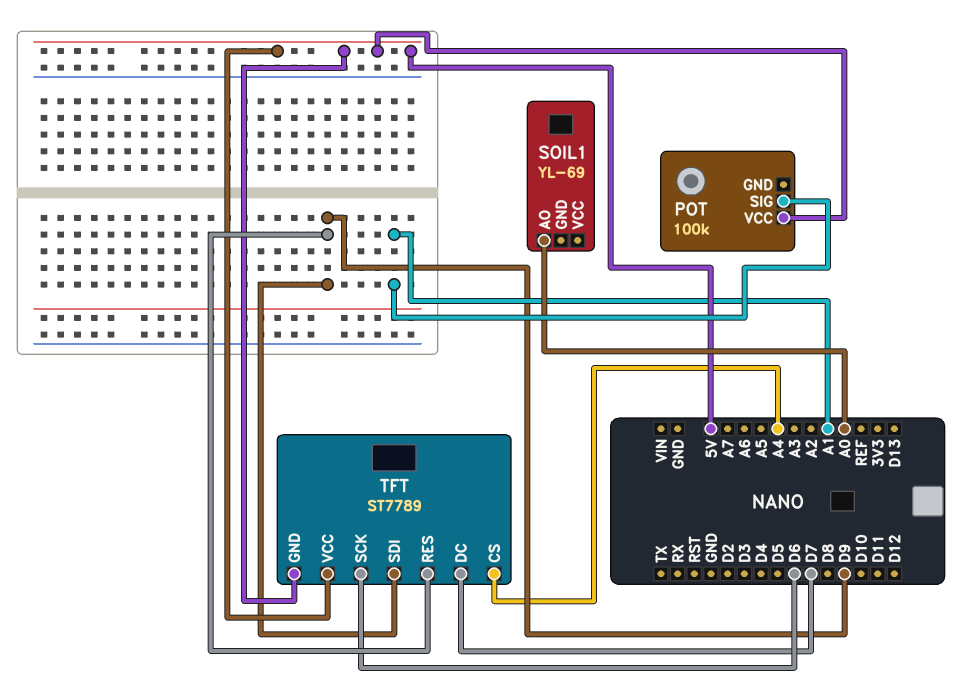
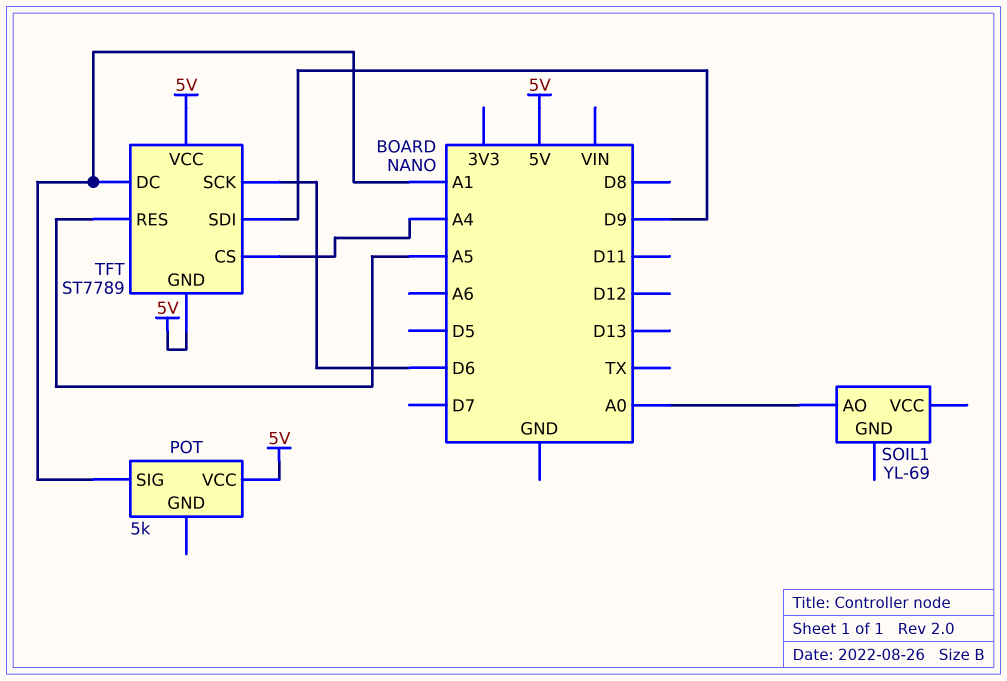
POT: 100k -> 5k
TFT pin DC: D7 -> A1
TFT pin RES: D9 -> A5

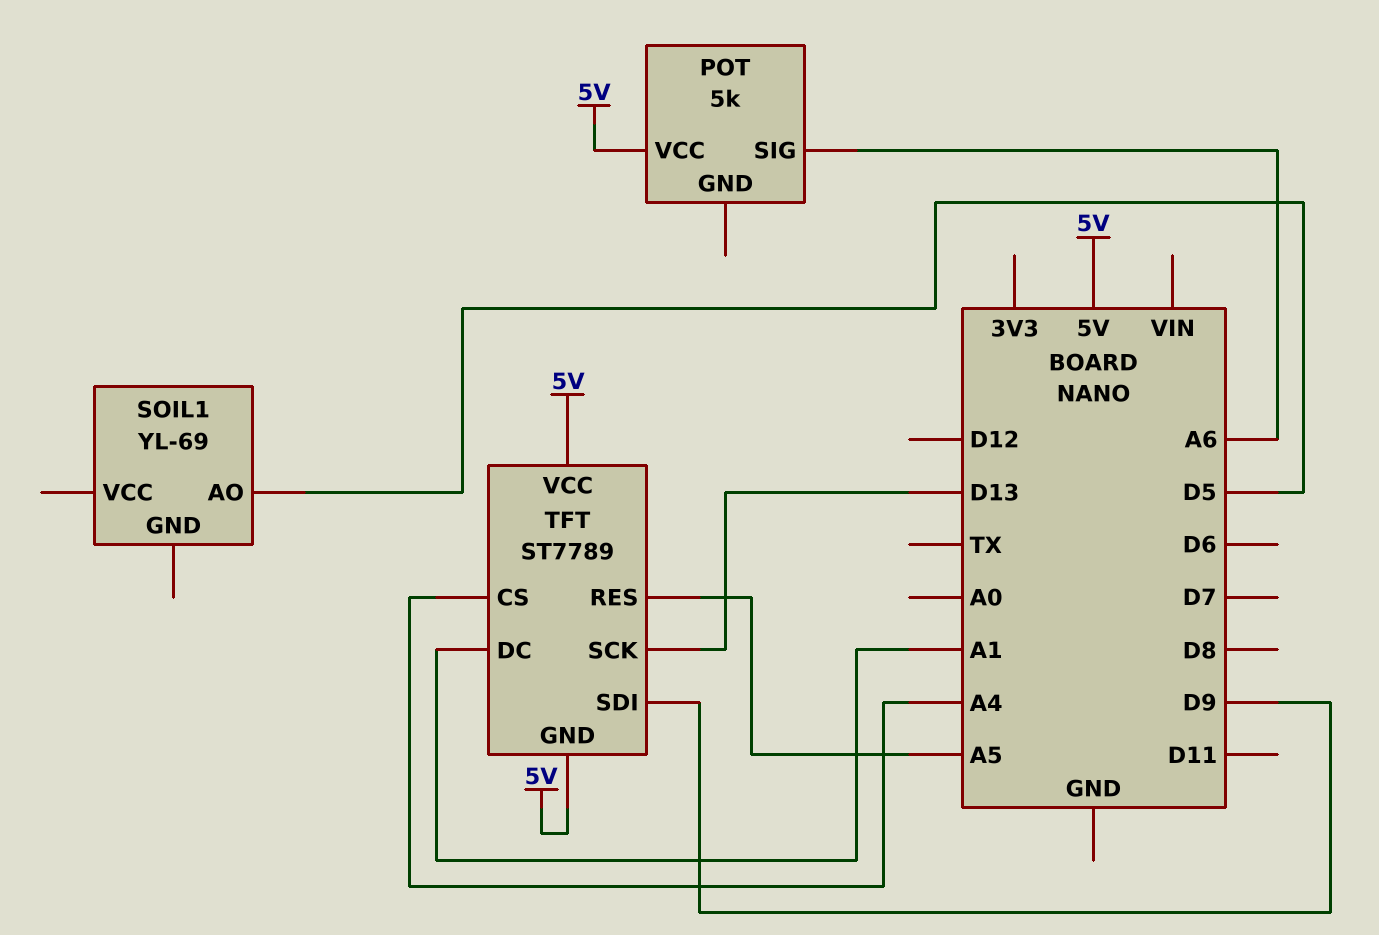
POT pin SIG: A1 -> A6
SOIL1 pin AO: A0 -> D5
TFT pin SCK: D6 -> D13

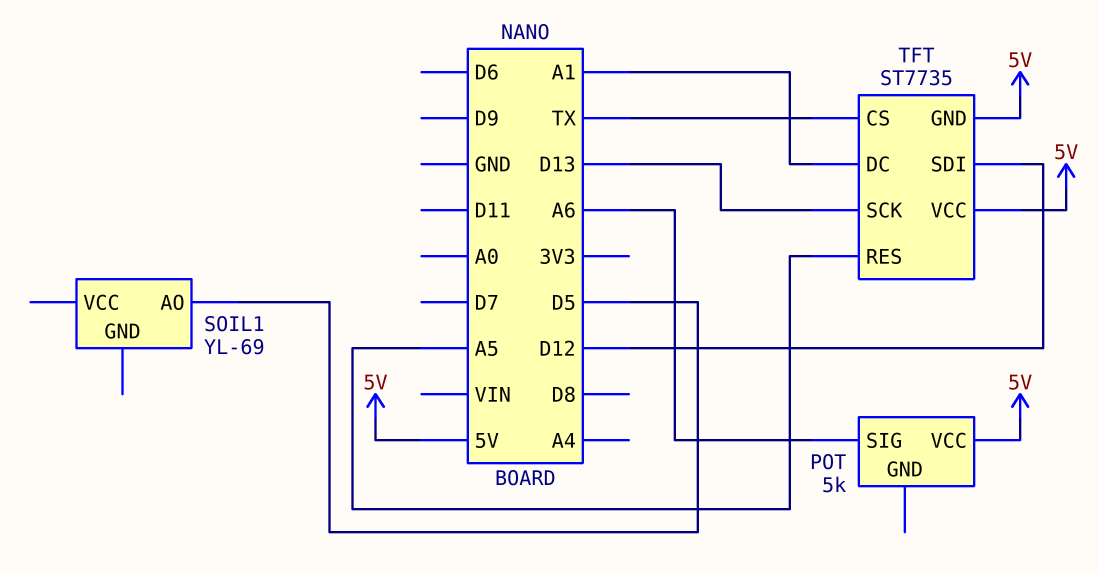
TFT: ST7789 -> ST7735
TFT pin CS: A4 -> TX
TFT pin SDI: D9 -> D12

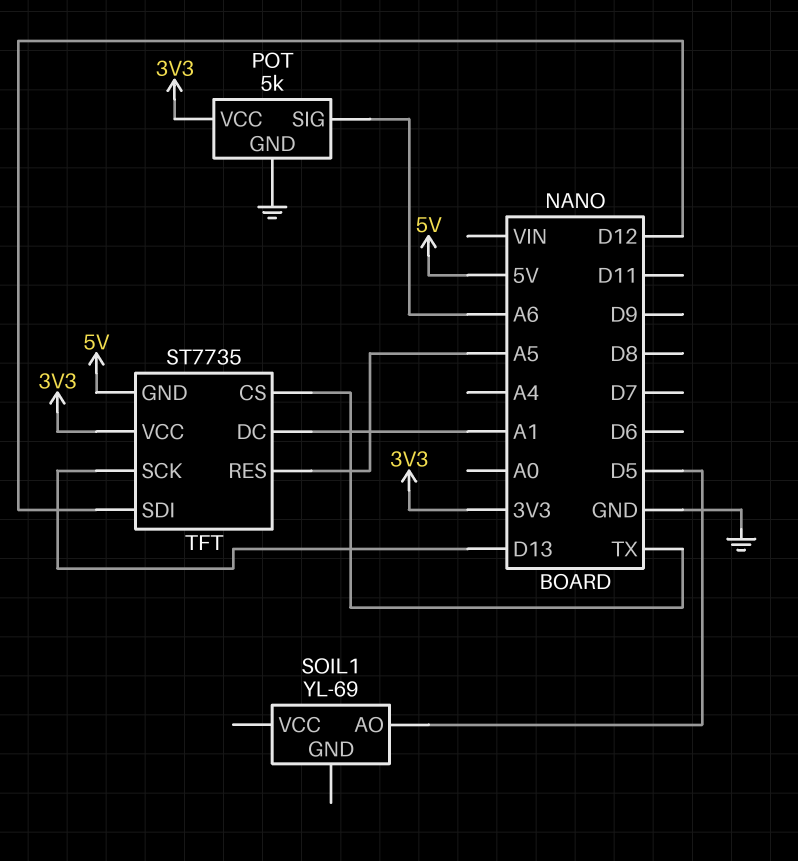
POT pin GND: none -> GND
POT pin VCC: 5V -> 3V3
TFT pin VCC: 5V -> 3V3

